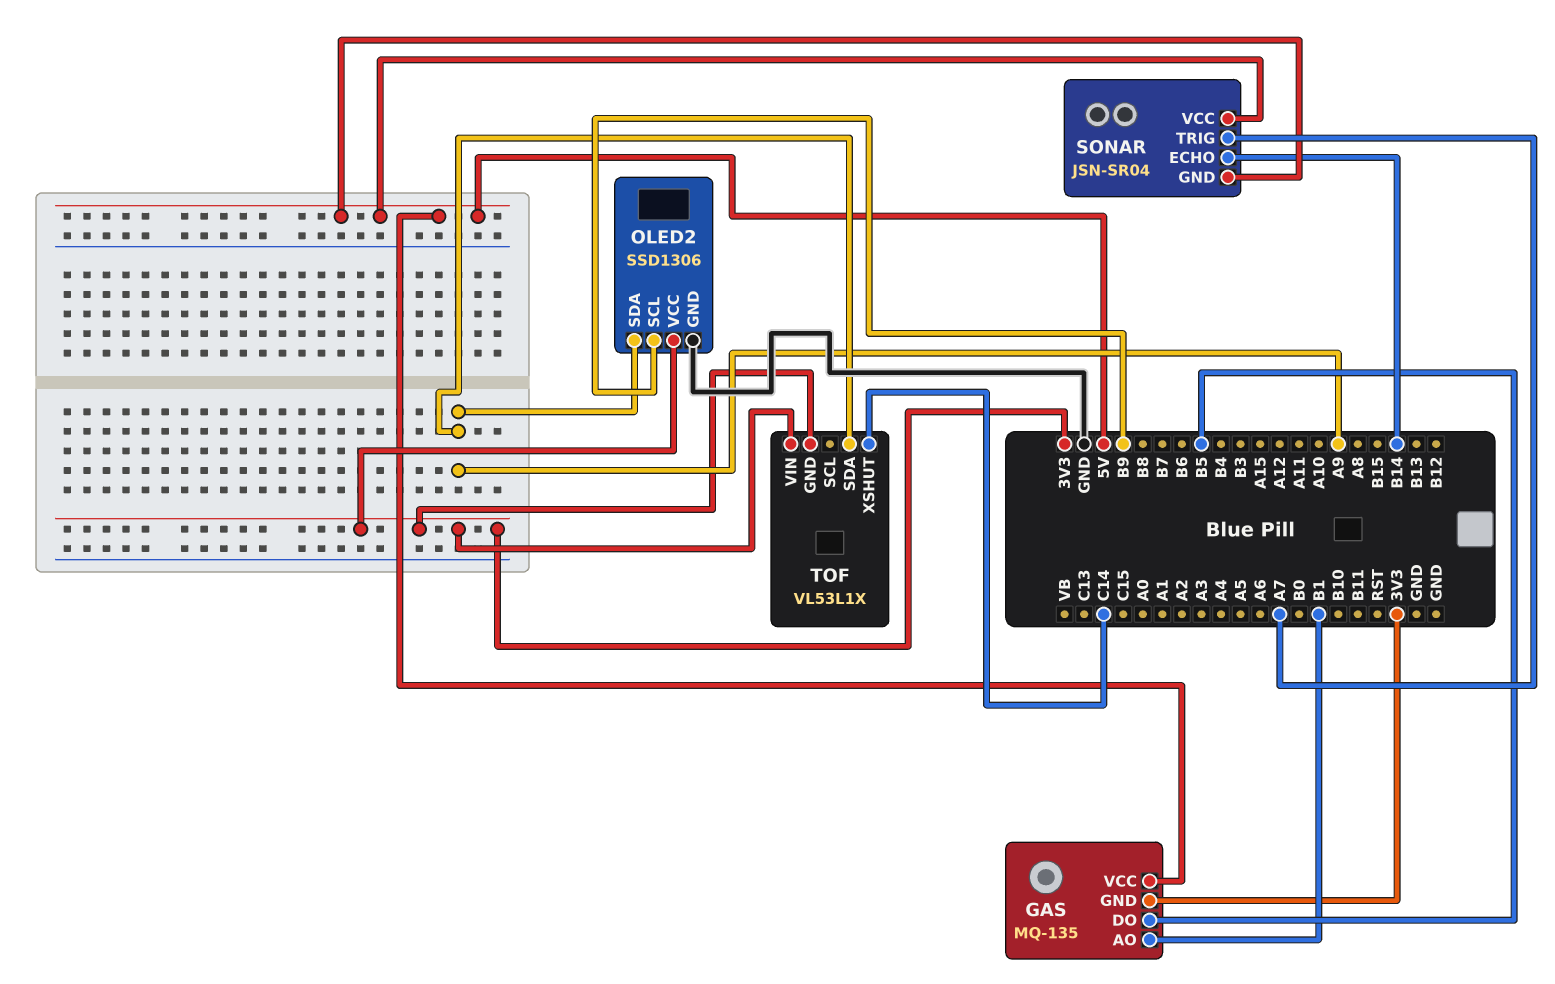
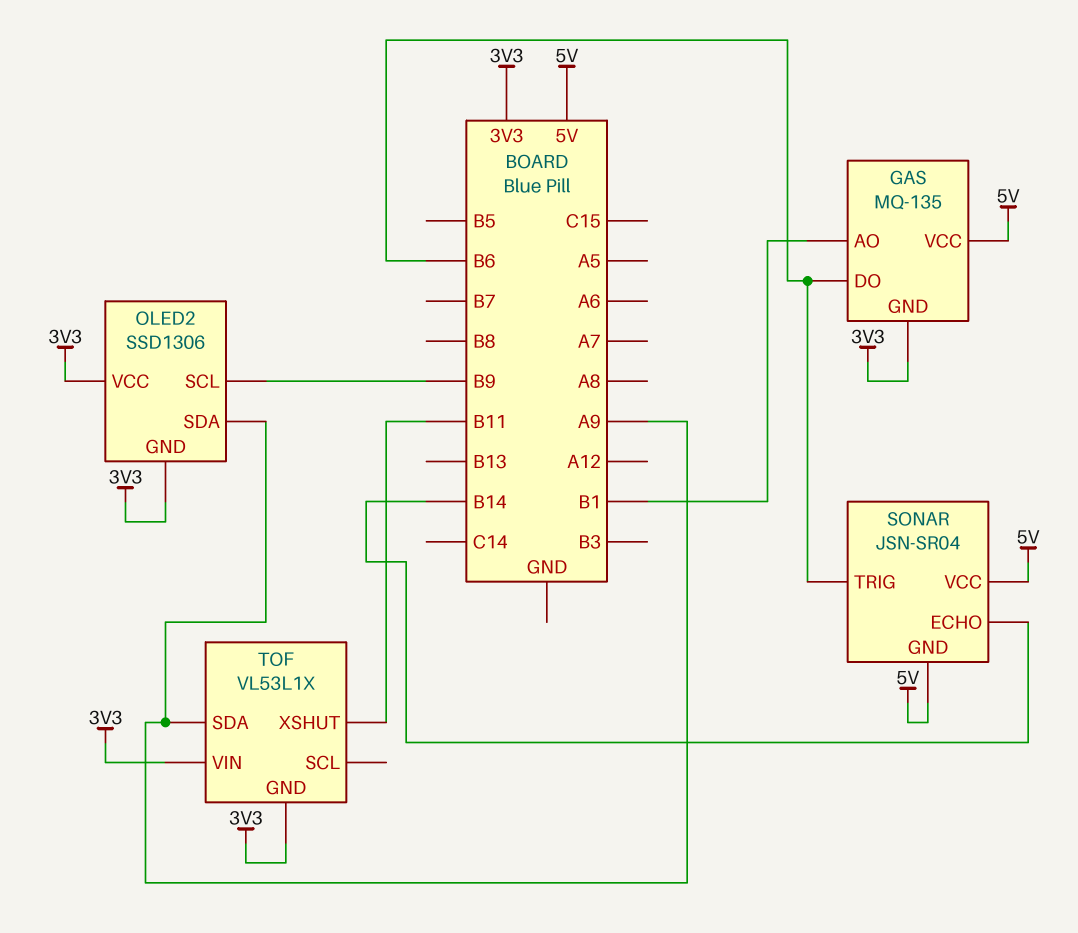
GAS pin DO: B5 -> B6
OLED2 pin GND: GND -> 3V3
SONAR pin TRIG: A7 -> B6
TOF pin XSHUT: C14 -> B11

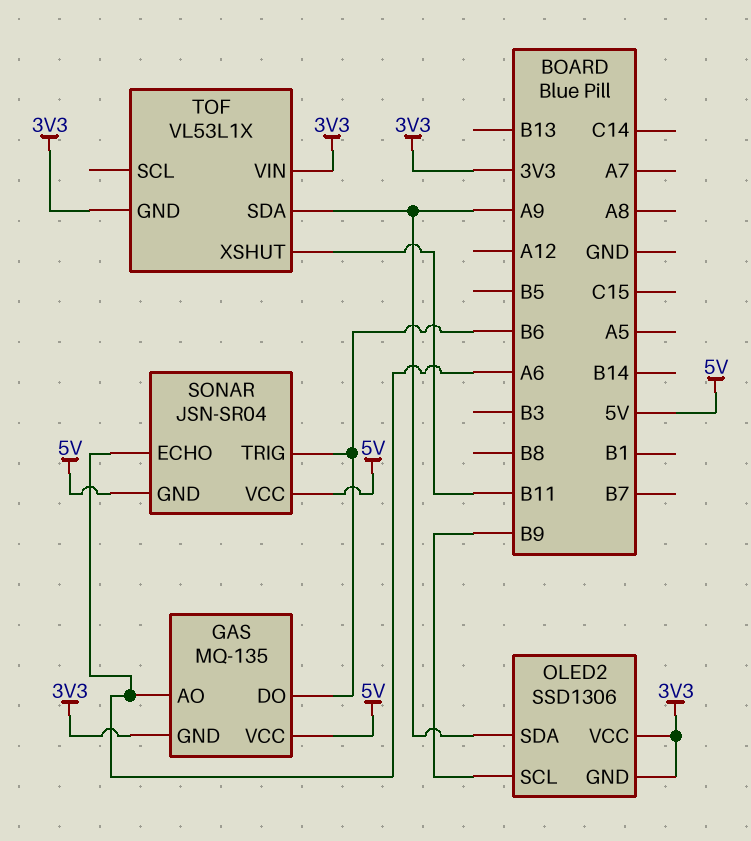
GAS pin AO: B1 -> A6
SONAR pin ECHO: B14 -> A6

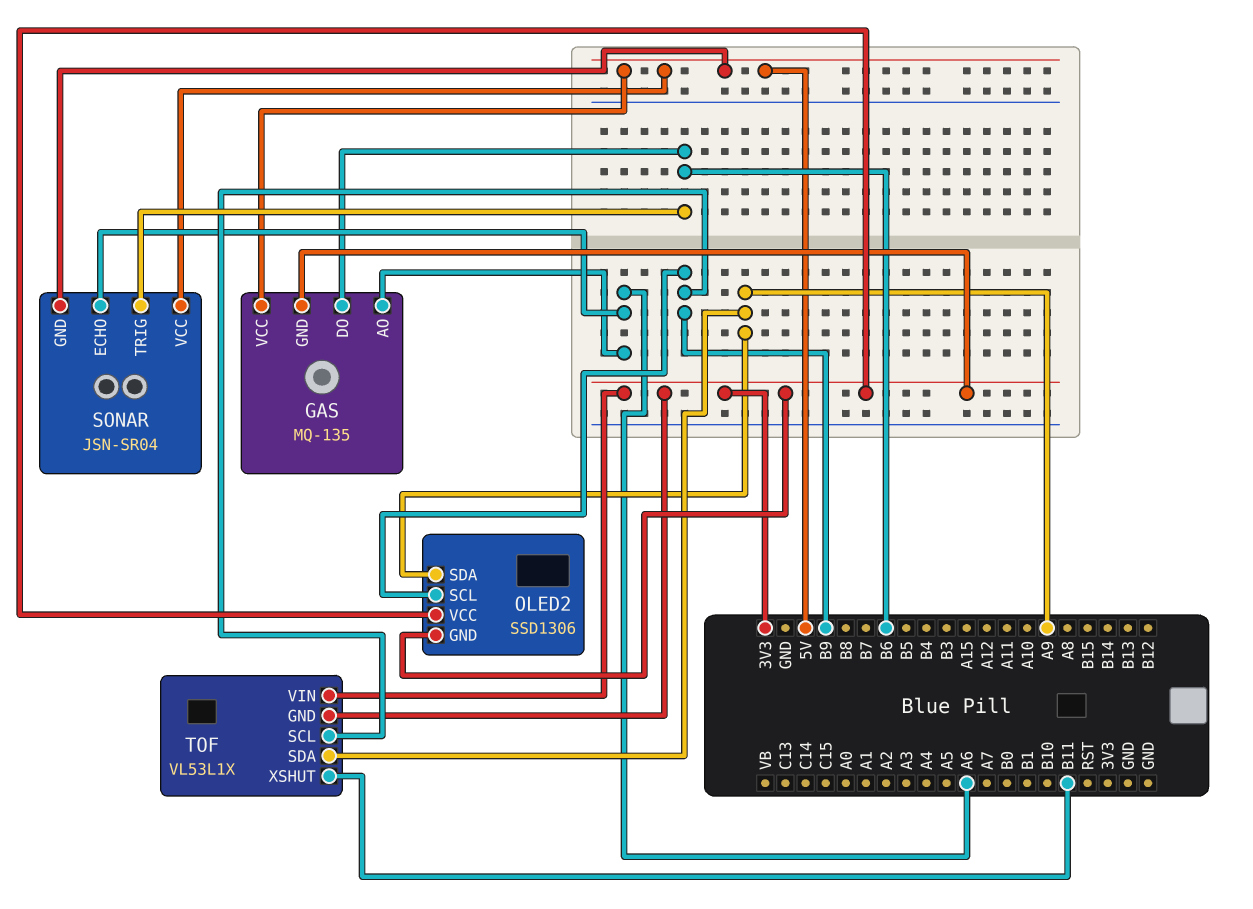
TOF pin SCL: none -> B9

